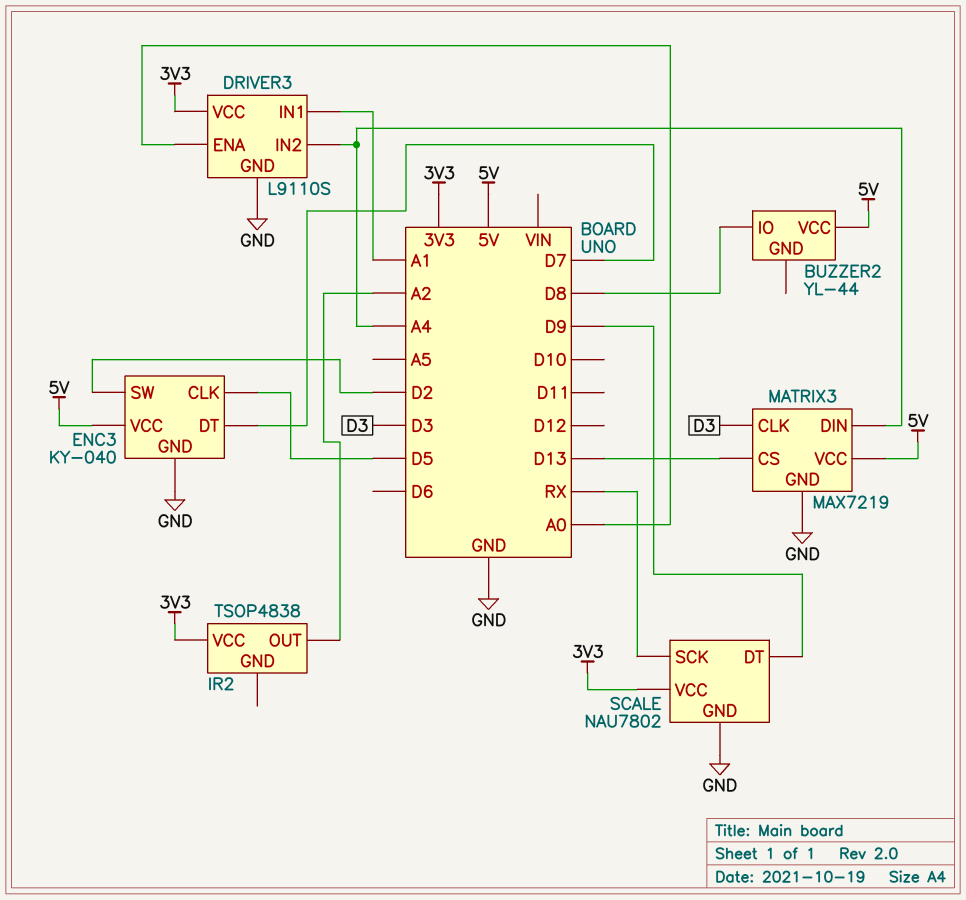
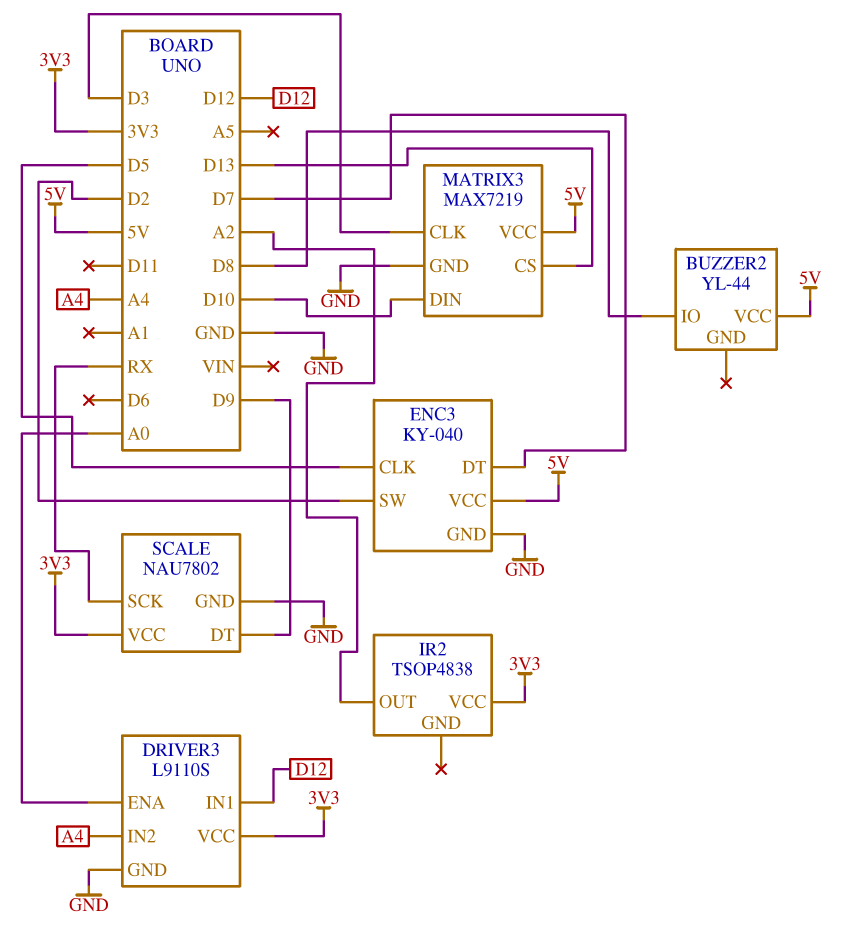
DRIVER3 pin IN1: A1 -> D12
MATRIX3 pin DIN: A4 -> D10

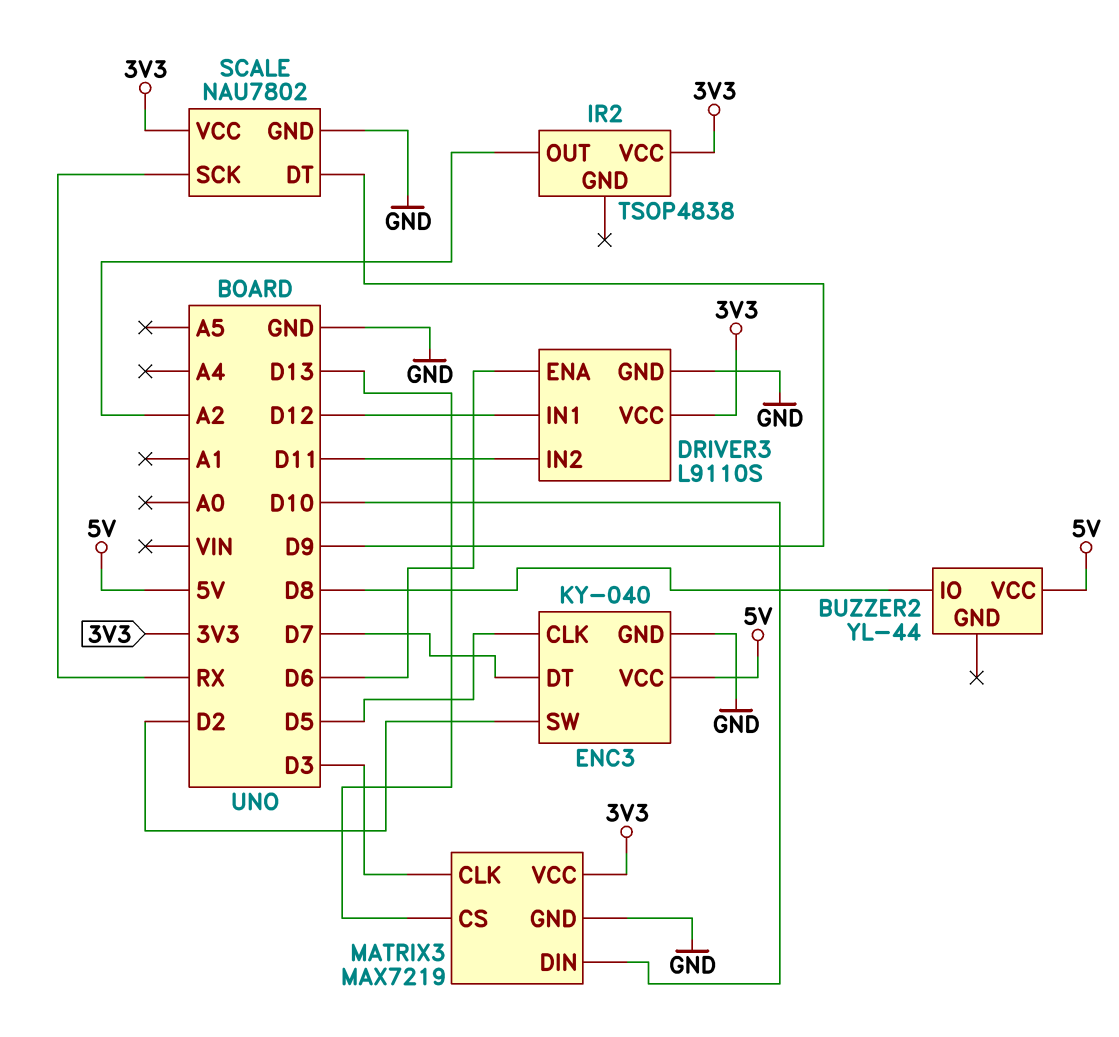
DRIVER3 pin ENA: A0 -> D6
DRIVER3 pin IN2: A4 -> D11
MATRIX3 pin VCC: 5V -> 3V3

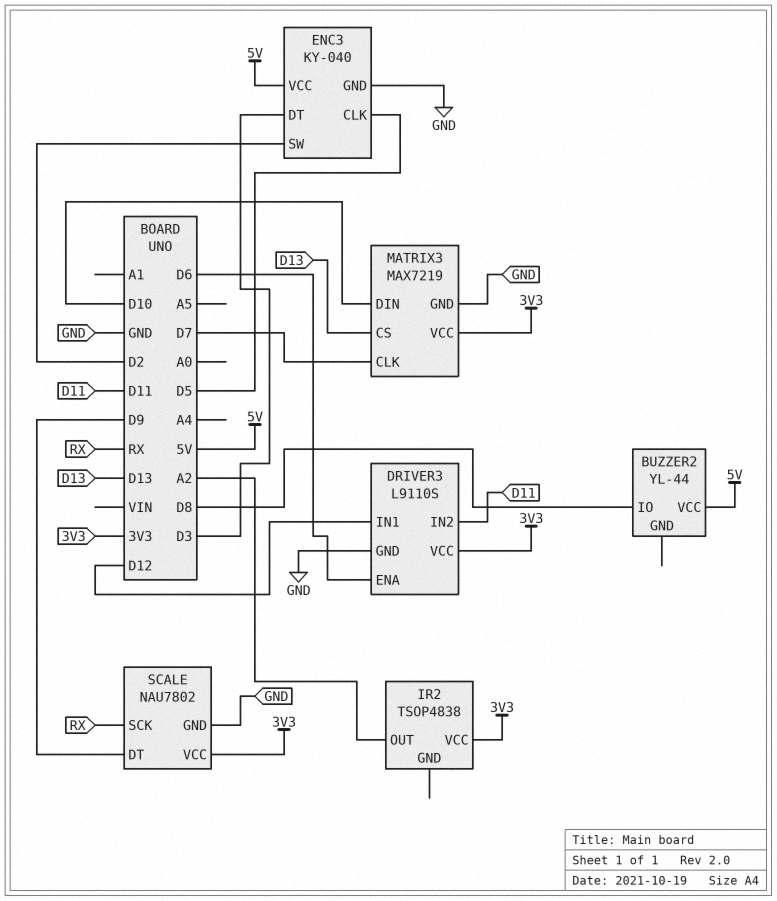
ENC3 pin DT: D7 -> D3
MATRIX3 pin CLK: D3 -> D7

